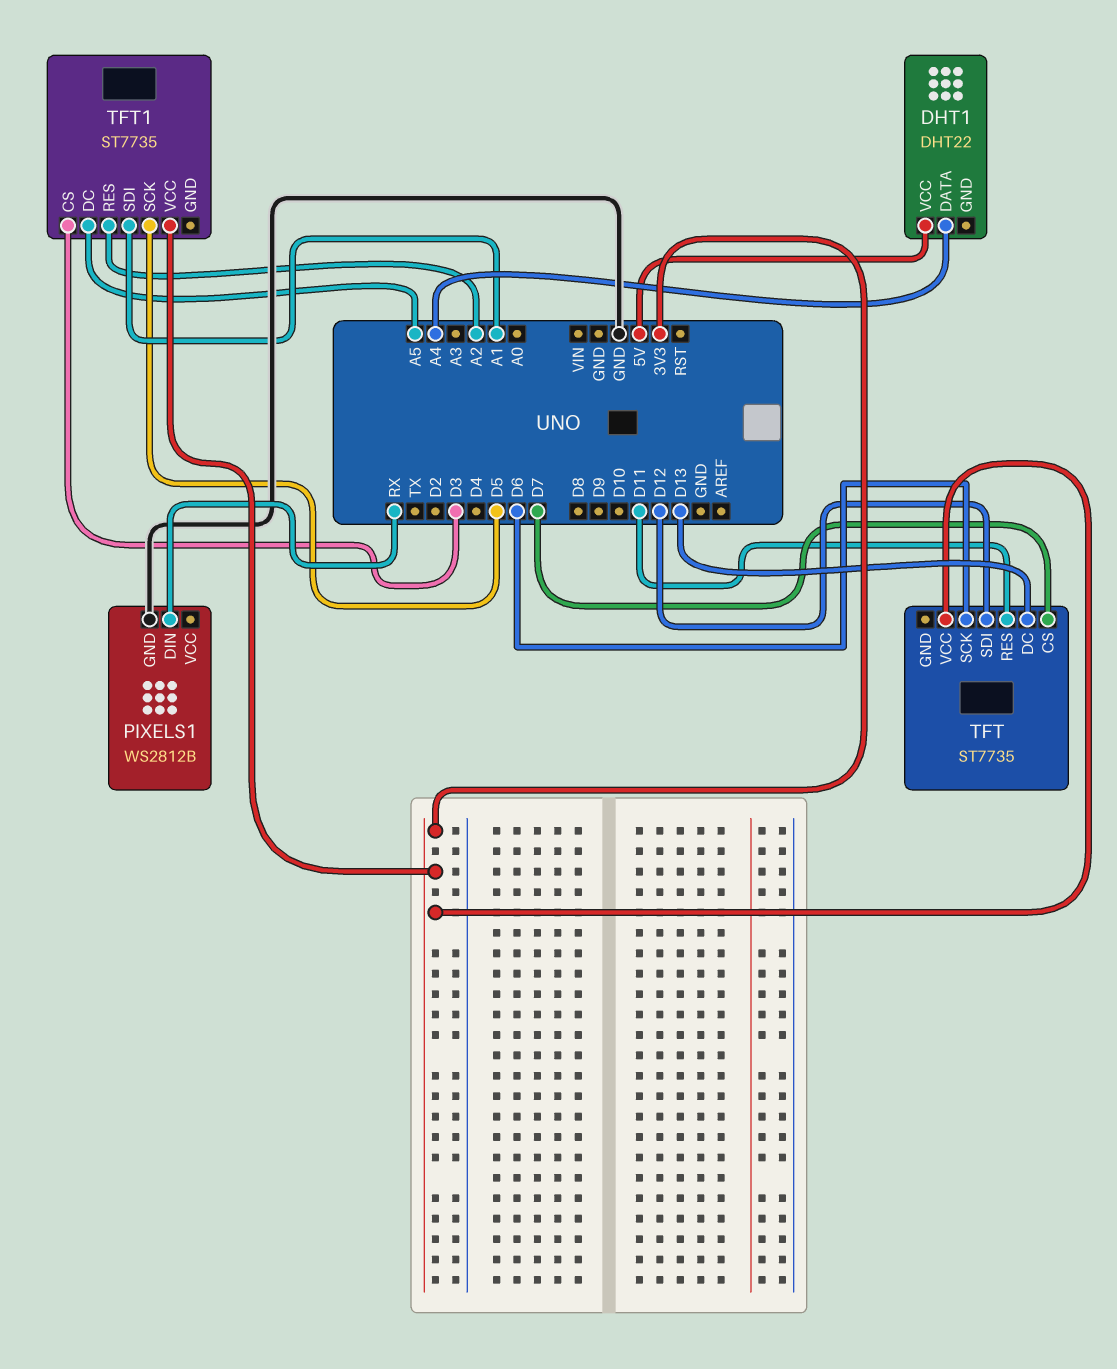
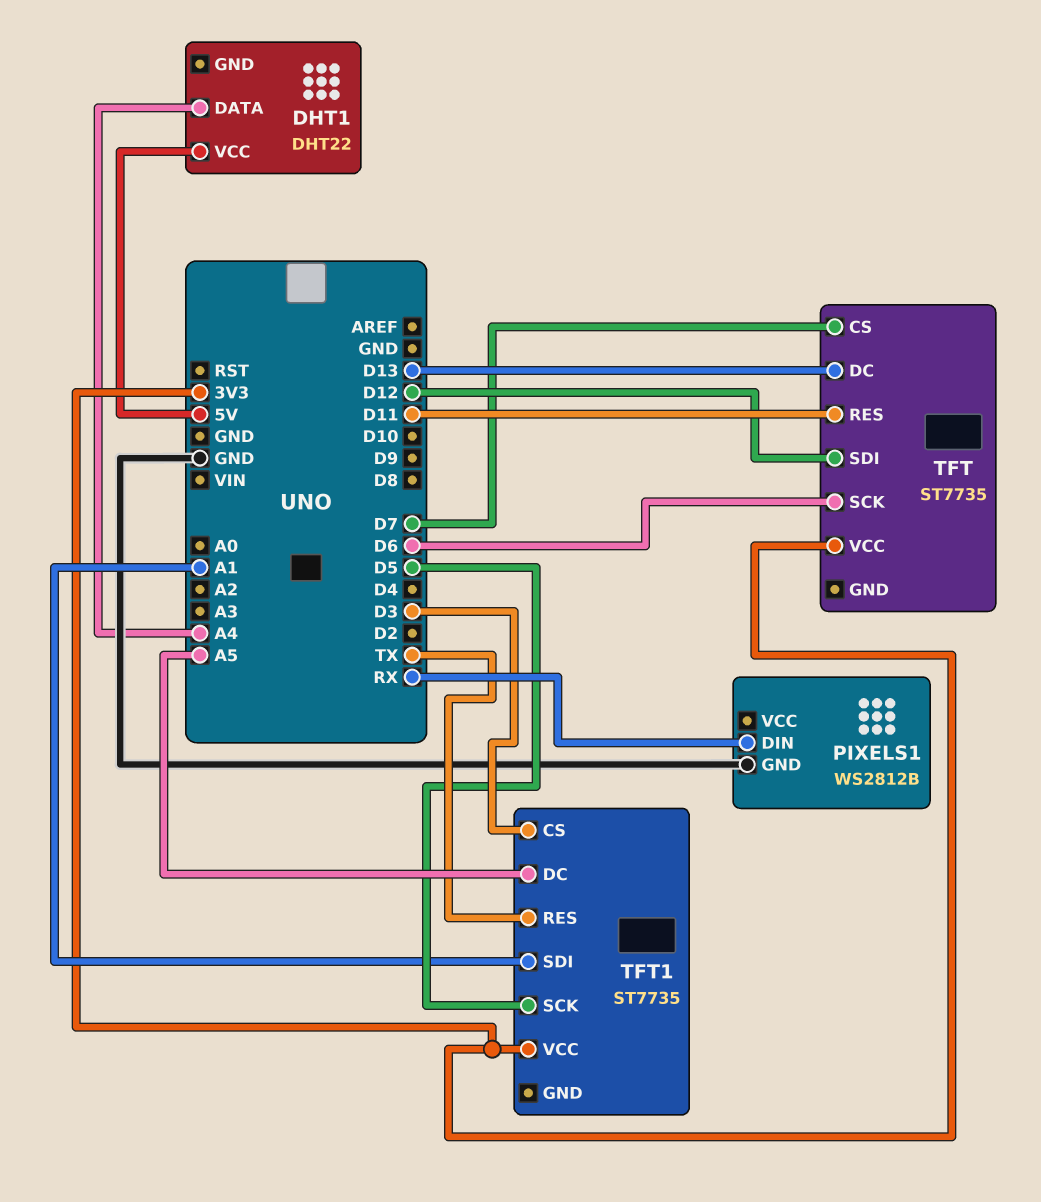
TFT1 pin RES: A2 -> TX

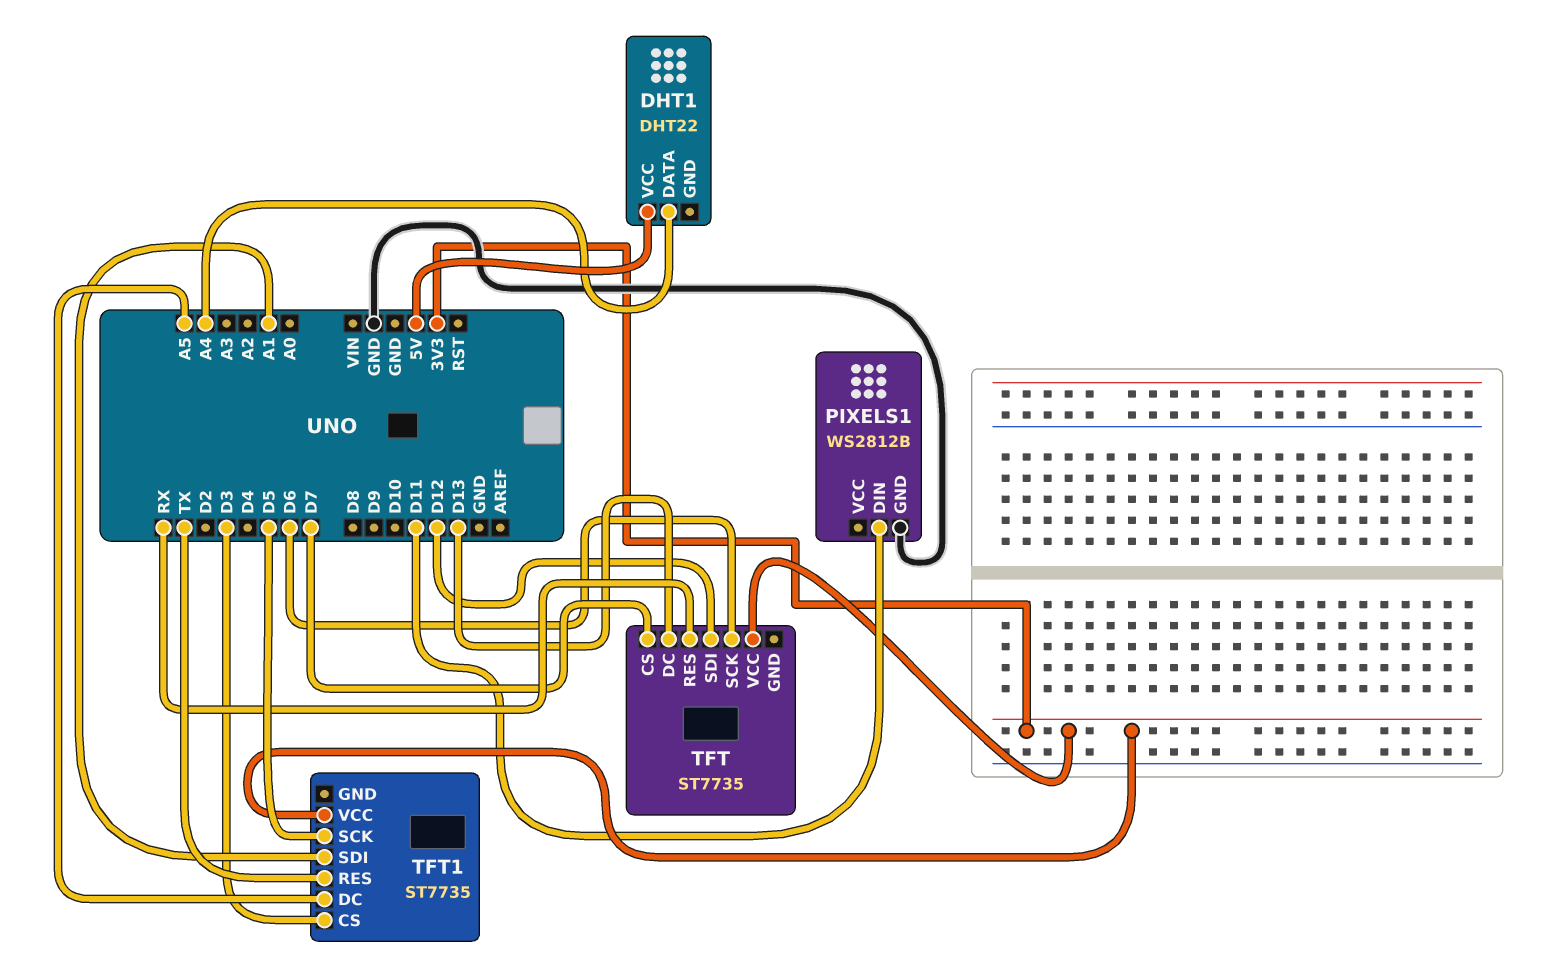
PIXELS1 pin DIN: RX -> D11
TFT pin RES: D11 -> RX

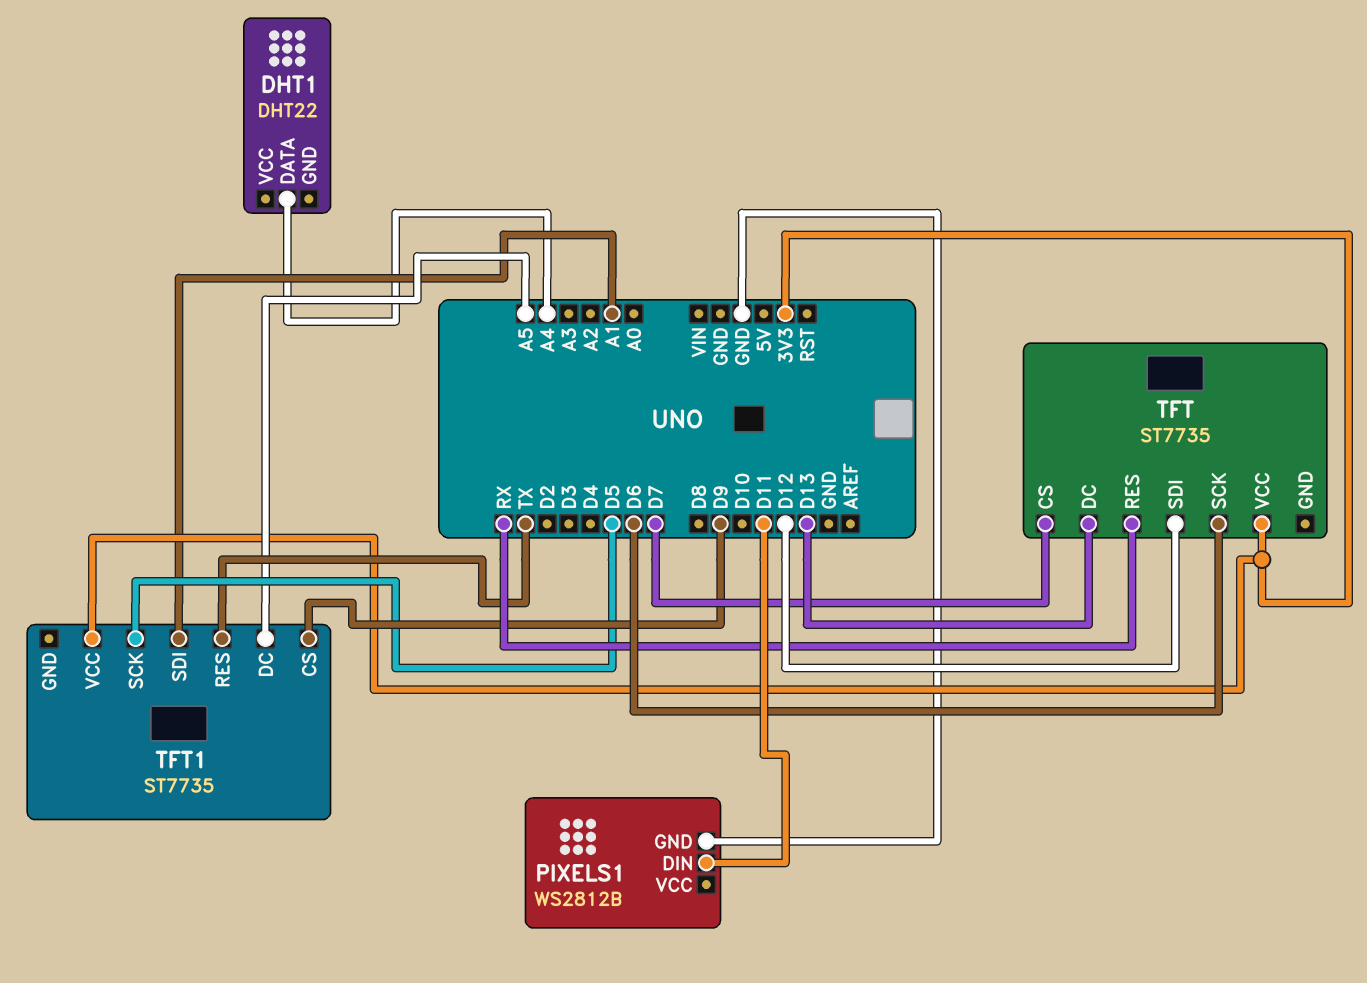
DHT1 pin VCC: 5V -> none
TFT1 pin CS: D3 -> D9

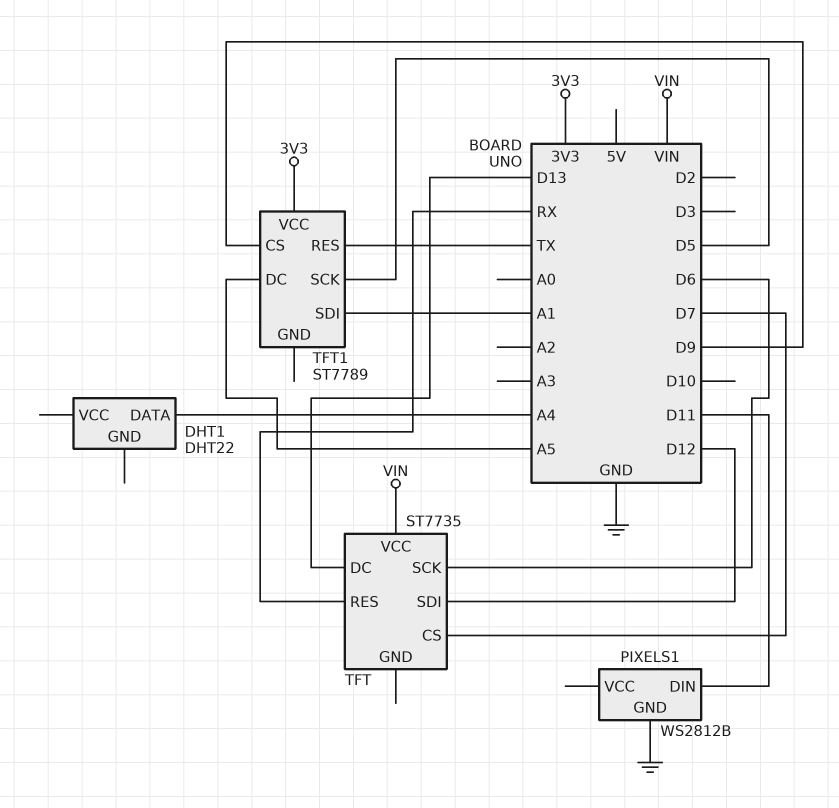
TFT pin VCC: 3V3 -> VIN
TFT1: ST7735 -> ST7789

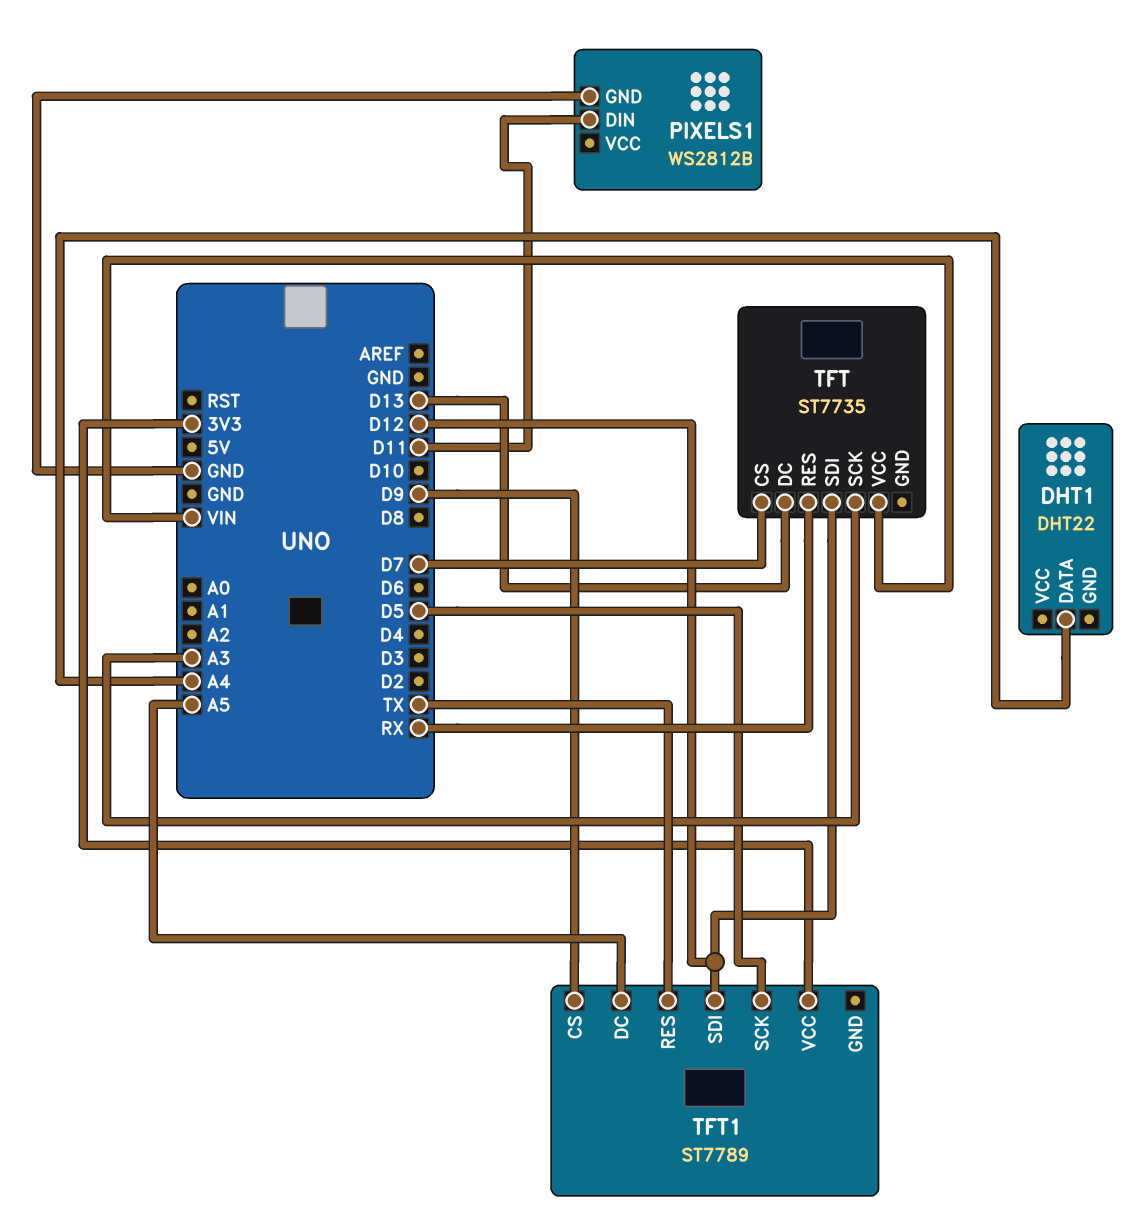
TFT pin SCK: D6 -> A3
TFT1 pin SDI: A1 -> D12

